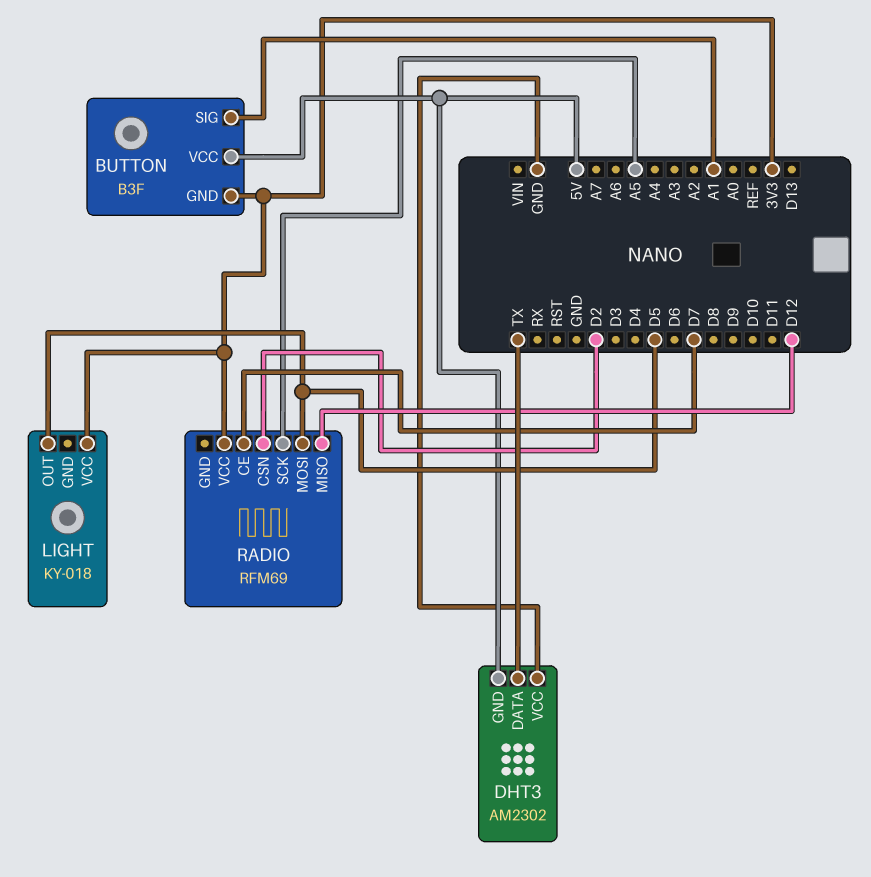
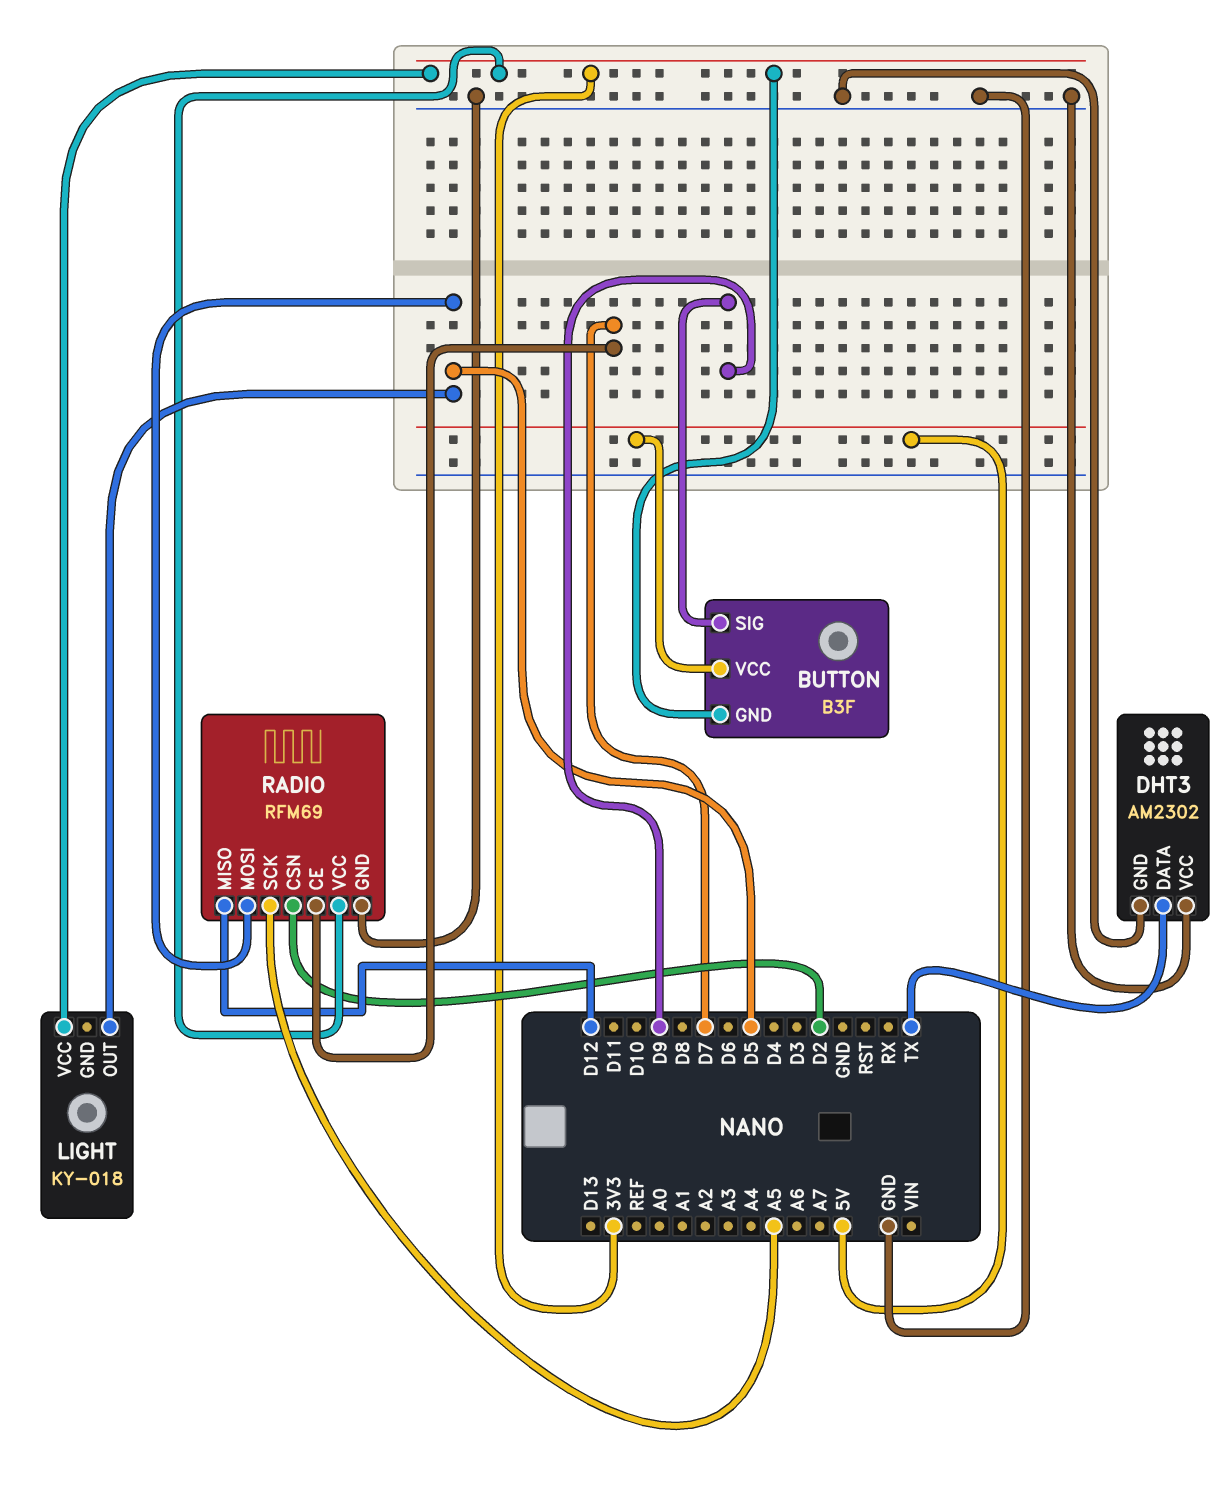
BUTTON pin SIG: A1 -> D9
DHT3 pin GND: 5V -> GND
RADIO pin GND: none -> GND

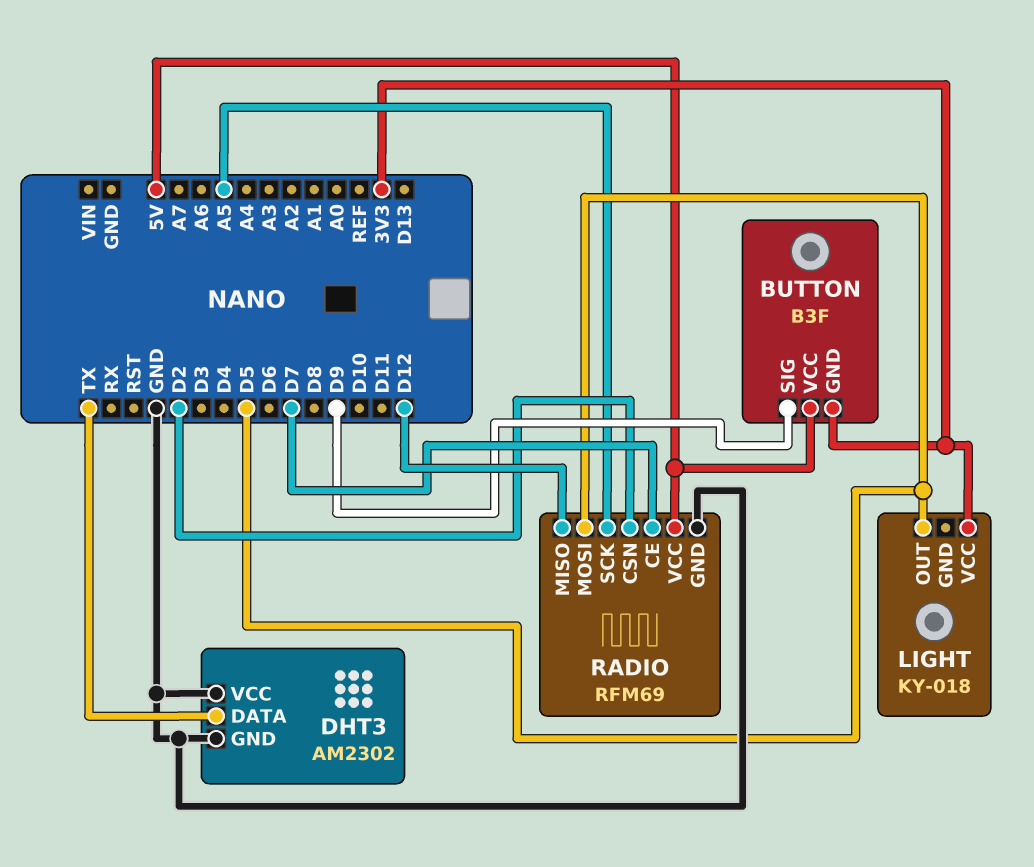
RADIO pin VCC: 3V3 -> 5V

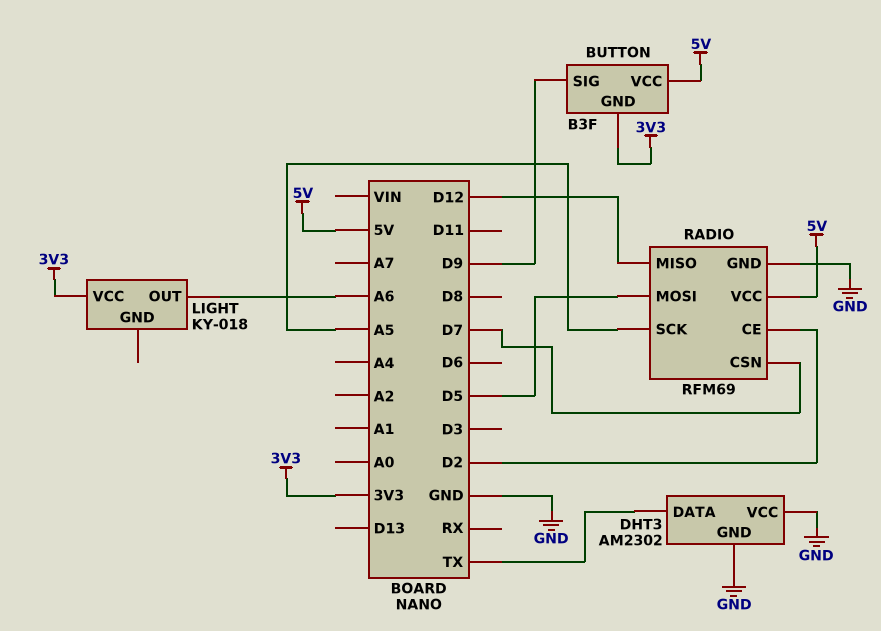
LIGHT pin OUT: D5 -> A6
RADIO pin CE: D7 -> D2
RADIO pin CSN: D2 -> D7

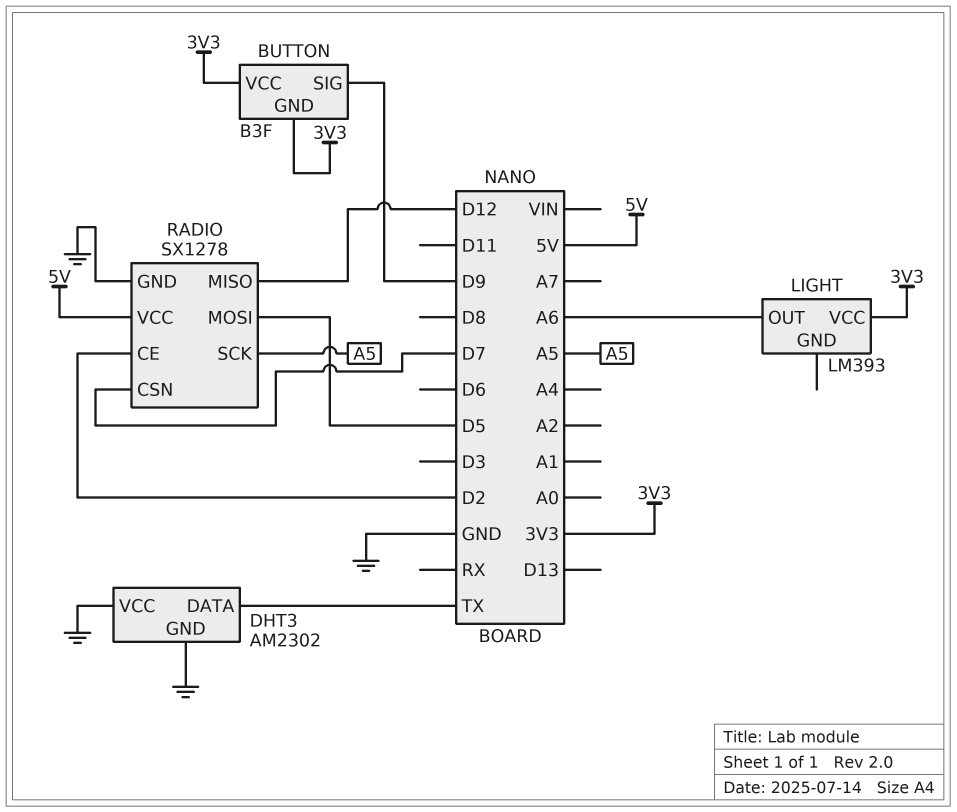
BUTTON pin VCC: 5V -> 3V3
LIGHT: KY-018 -> LM393
RADIO: RFM69 -> SX1278

